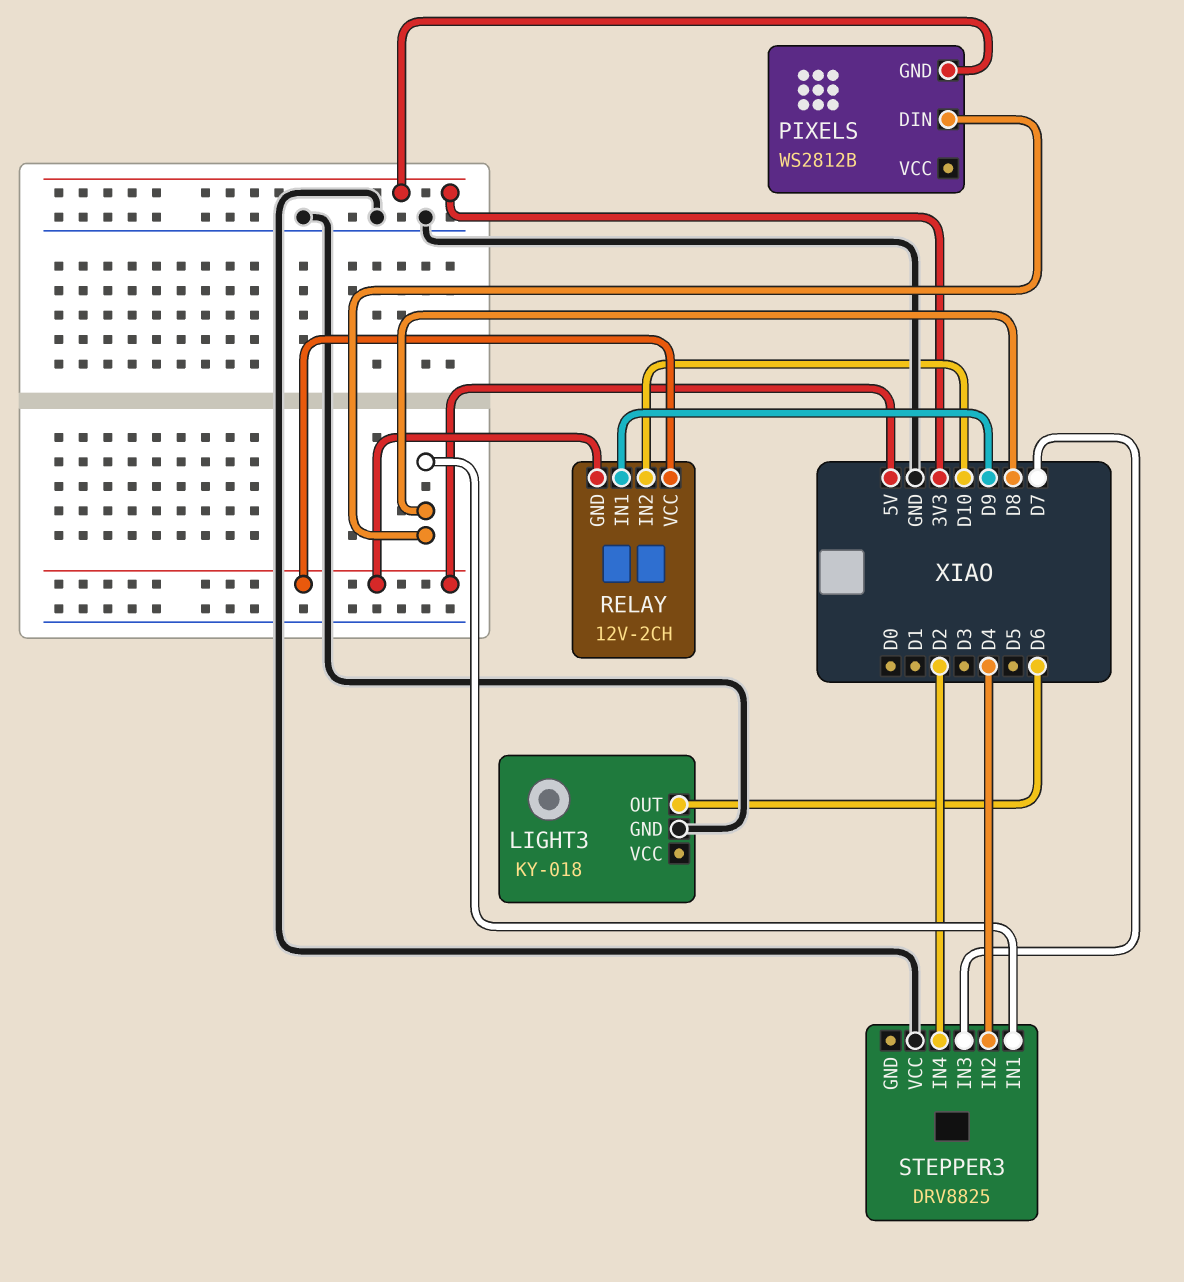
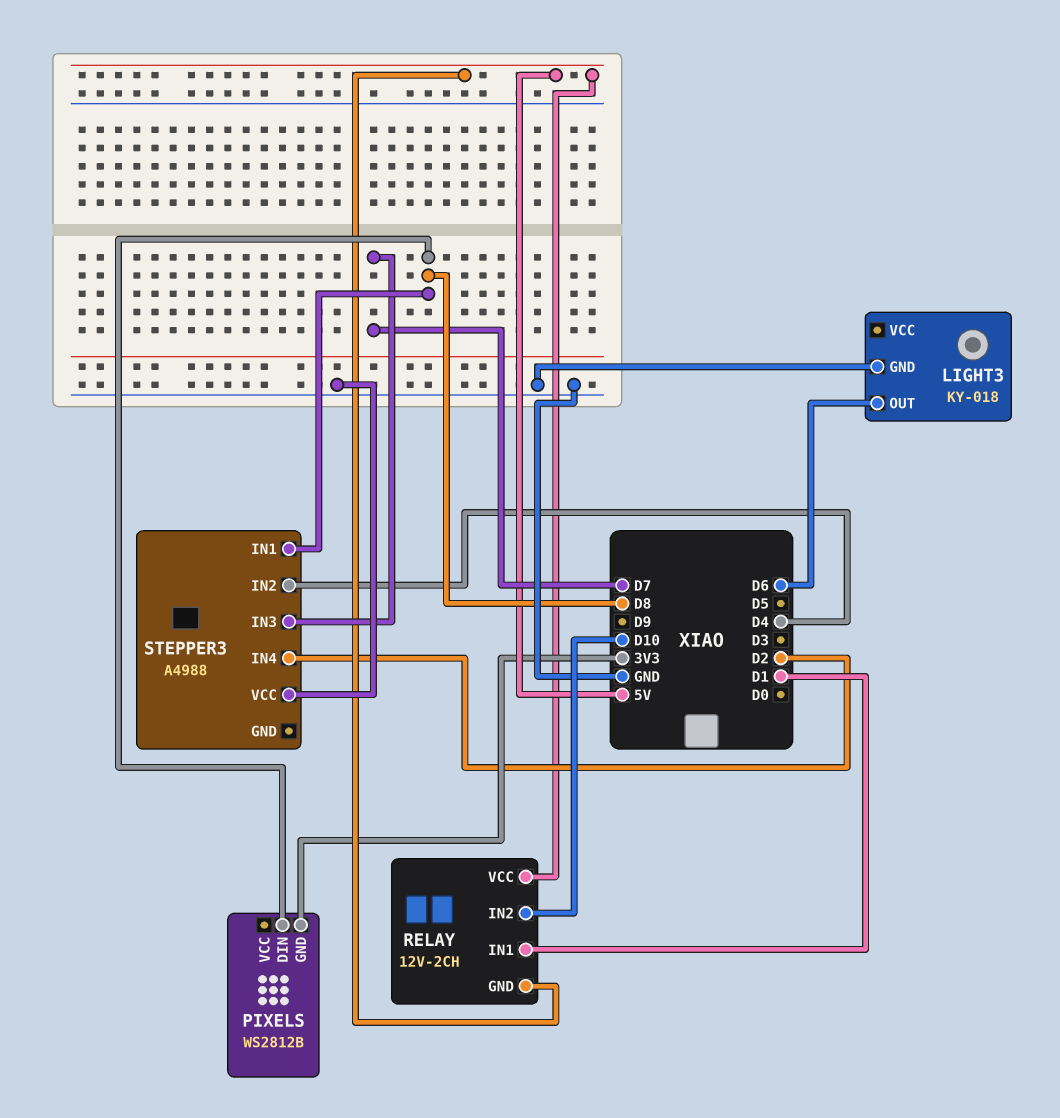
RELAY pin IN1: D9 -> D1
STEPPER3: DRV8825 -> A4988

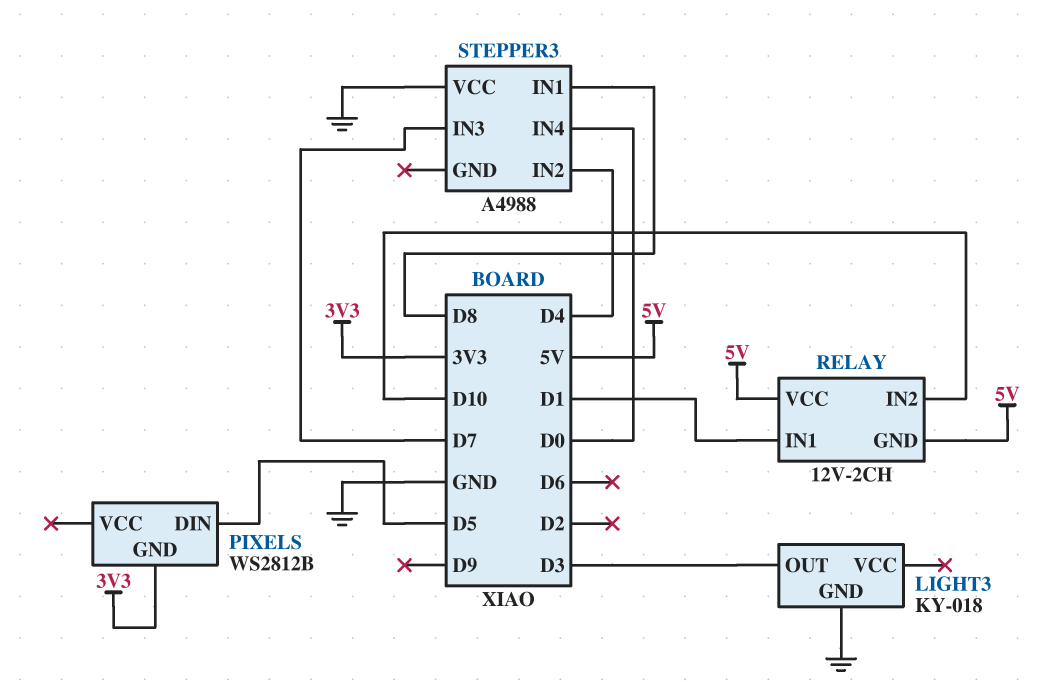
LIGHT3 pin OUT: D6 -> D3
PIXELS pin DIN: D8 -> D5
STEPPER3 pin IN4: D2 -> D0

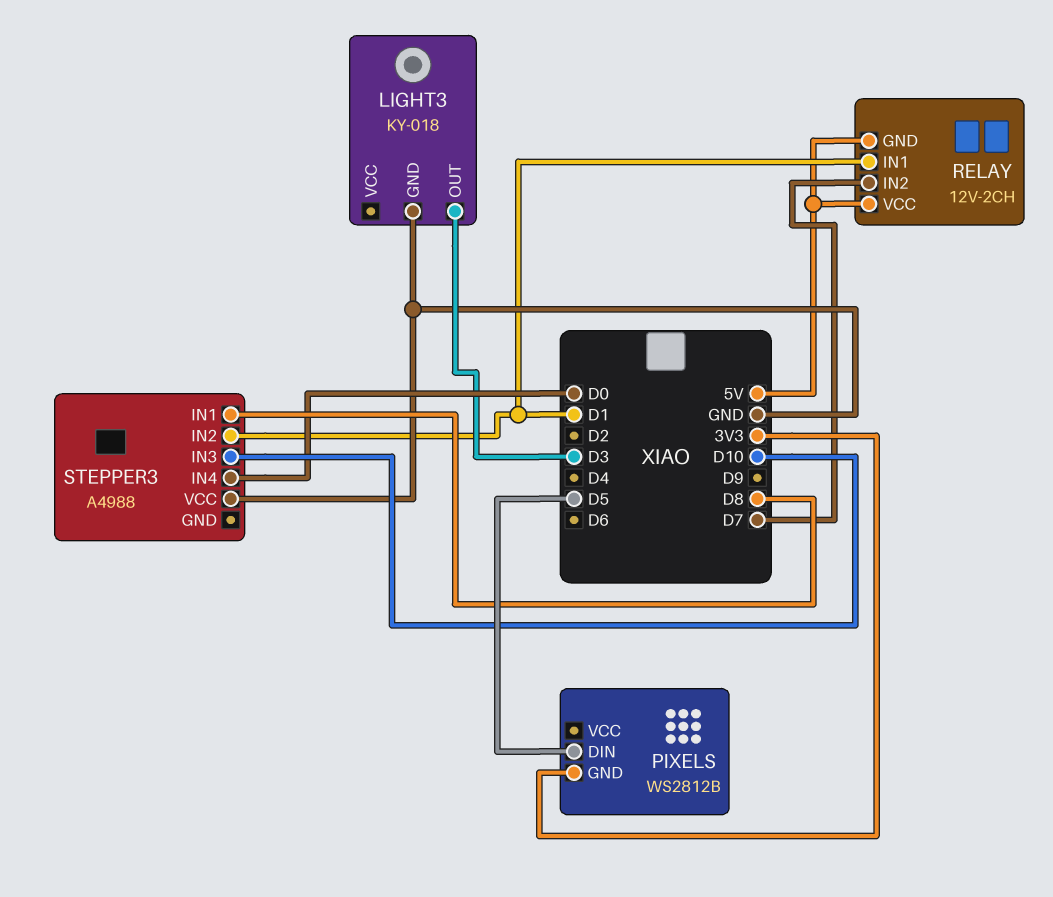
RELAY pin IN2: D10 -> D7
STEPPER3 pin IN2: D4 -> D1
STEPPER3 pin IN3: D7 -> D10

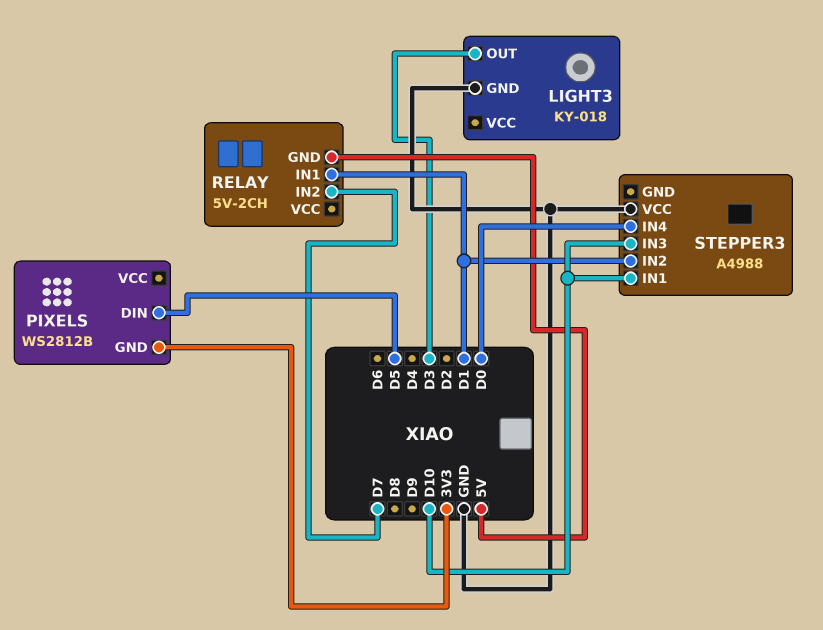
RELAY: 12V-2CH -> 5V-2CH
RELAY pin VCC: 5V -> none
STEPPER3 pin IN1: D8 -> D10

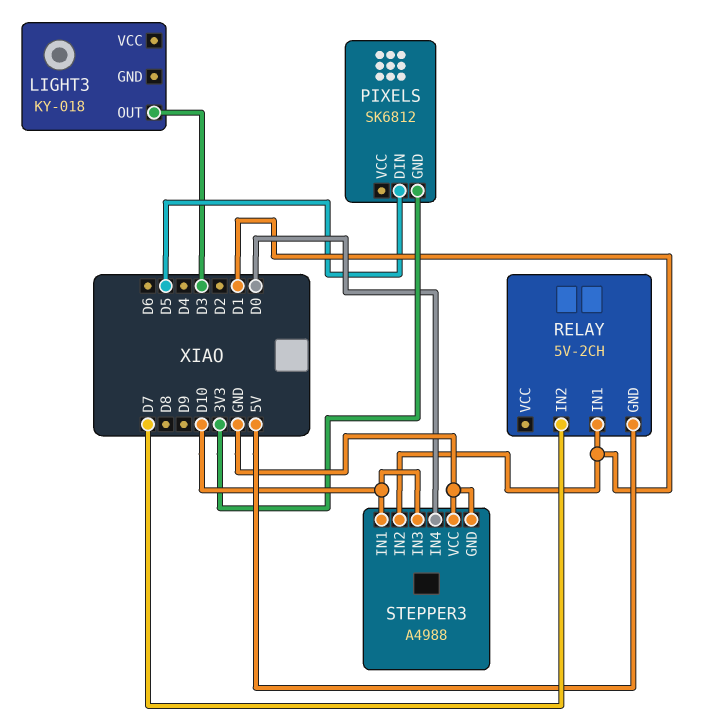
LIGHT3 pin GND: GND -> none
PIXELS: WS2812B -> SK6812
STEPPER3 pin GND: none -> GND

